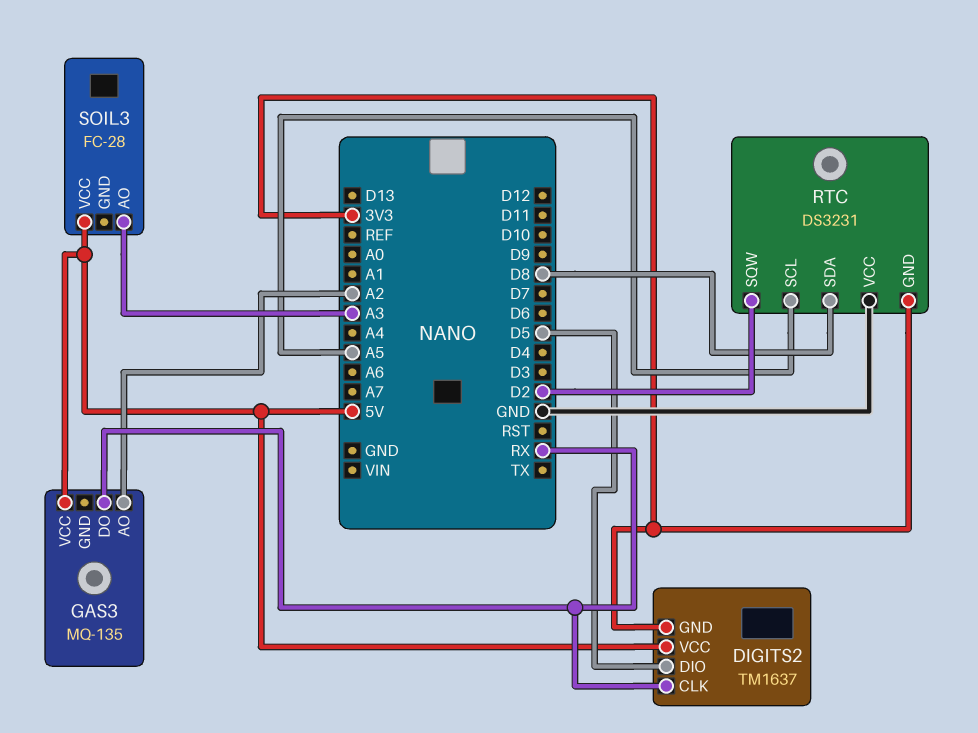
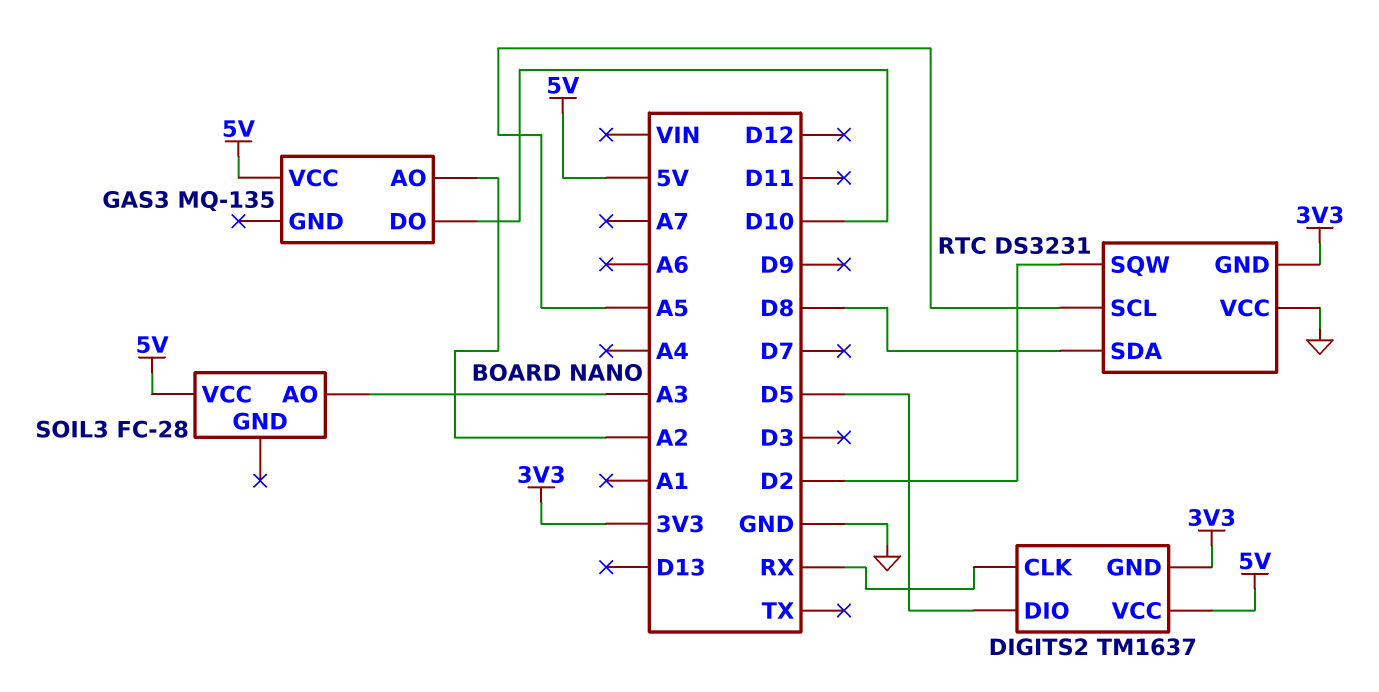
GAS3 pin DO: RX -> D10

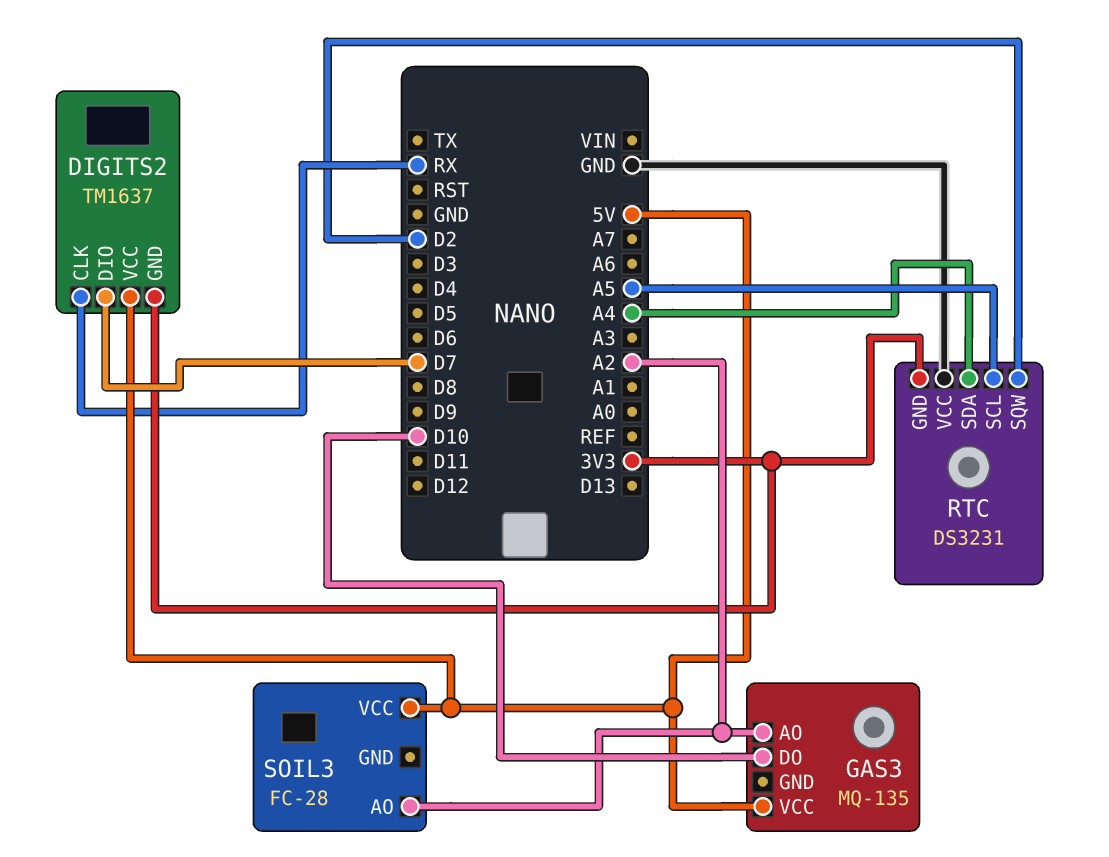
DIGITS2 pin DIO: D5 -> D7
RTC pin SDA: D8 -> A4
SOIL3 pin AO: A3 -> A2

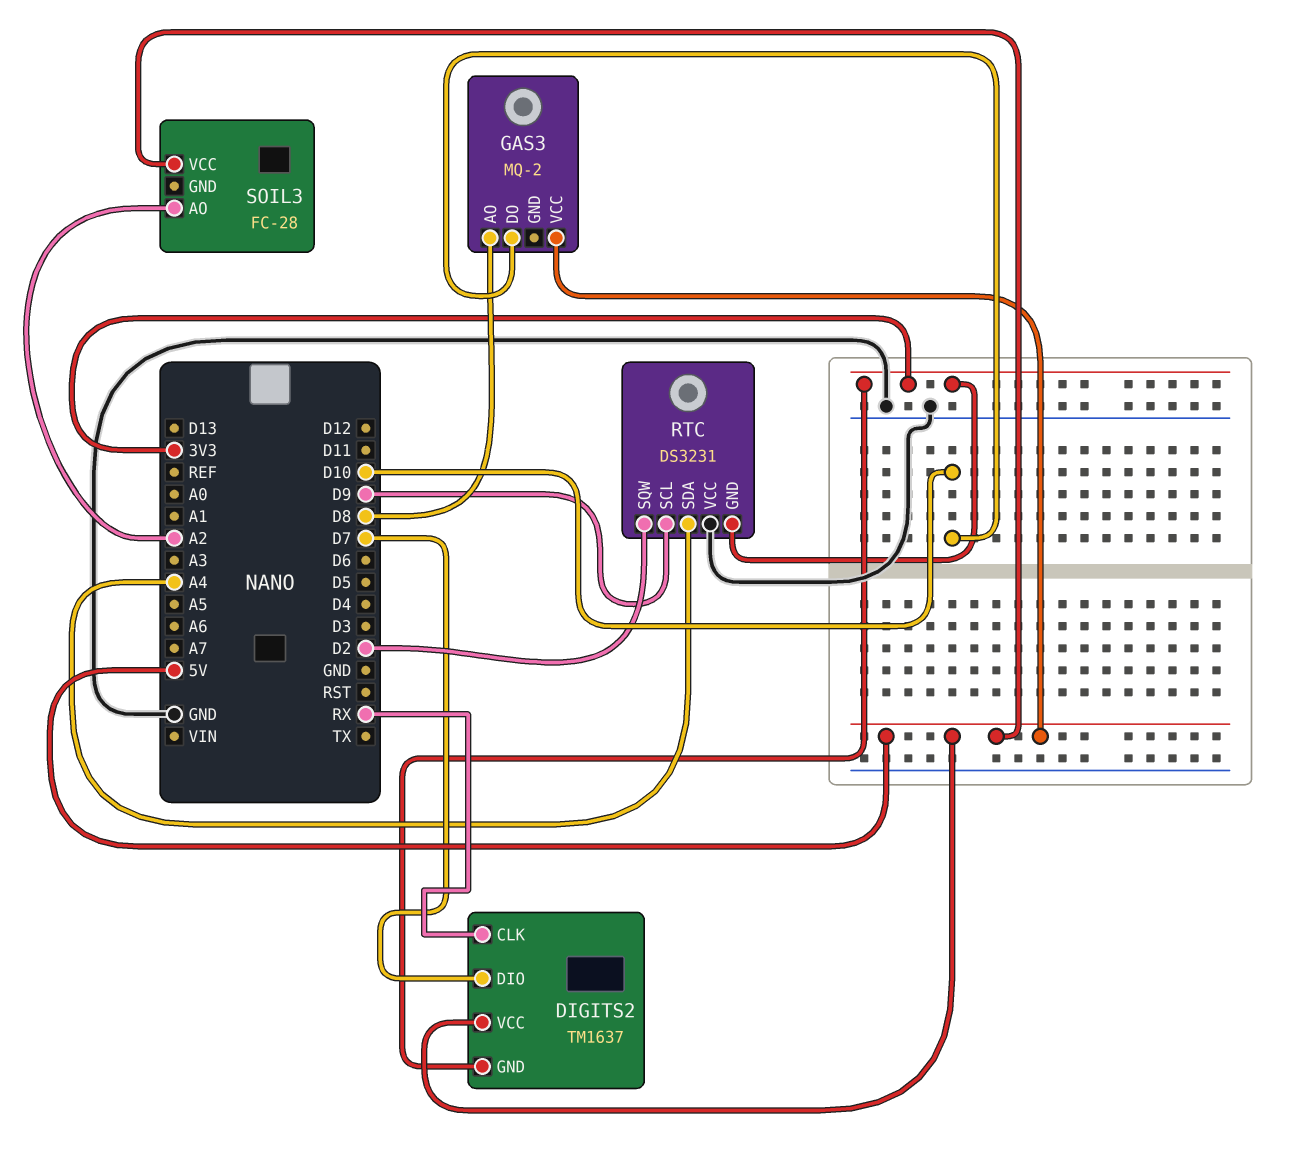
GAS3: MQ-135 -> MQ-2
GAS3 pin AO: A2 -> D8
RTC pin SCL: A5 -> D9

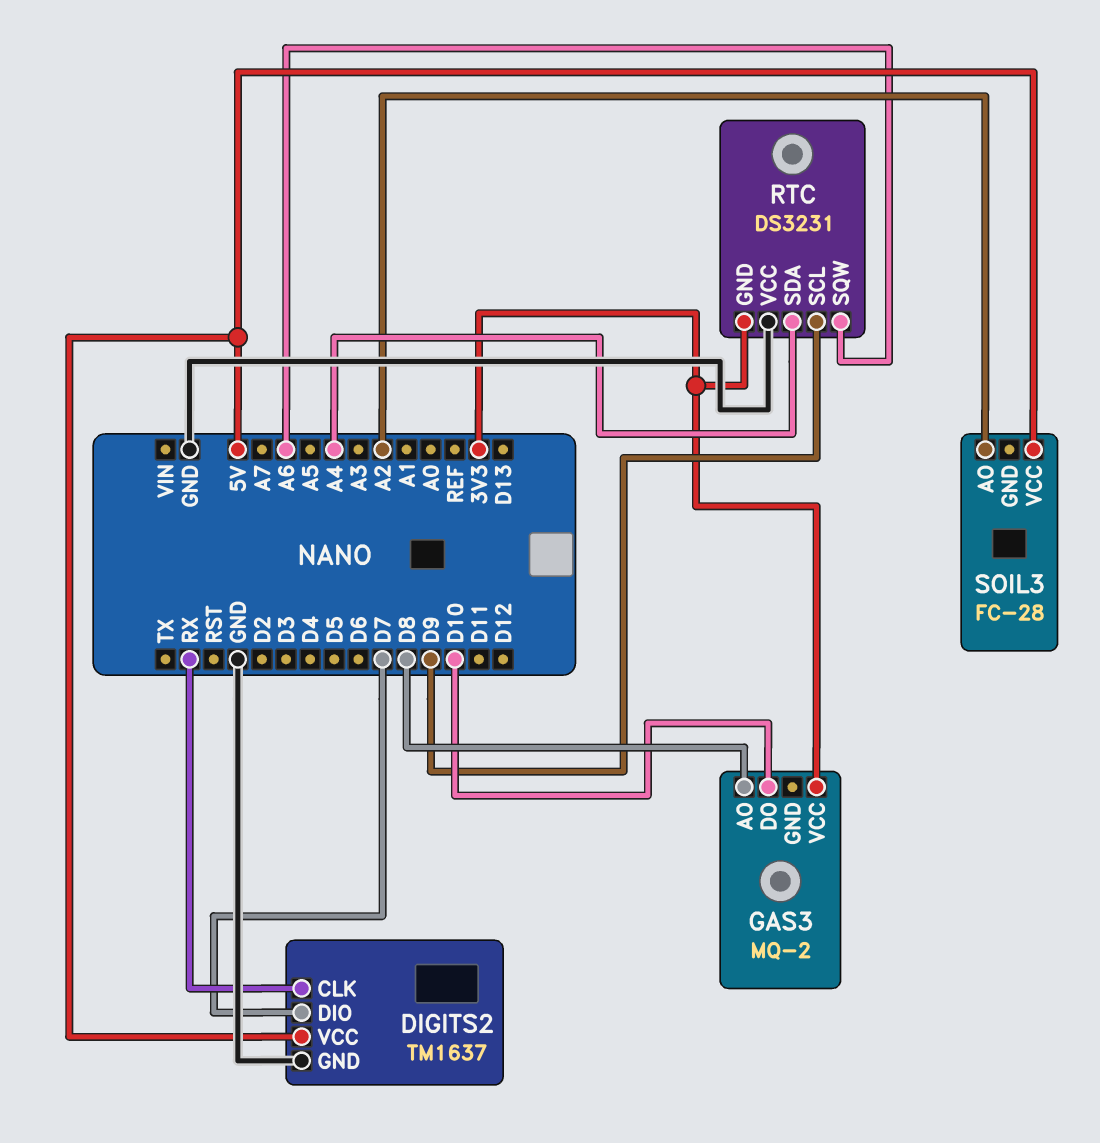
DIGITS2 pin GND: 3V3 -> GND
GAS3 pin VCC: 5V -> 3V3
RTC pin SQW: D2 -> A6

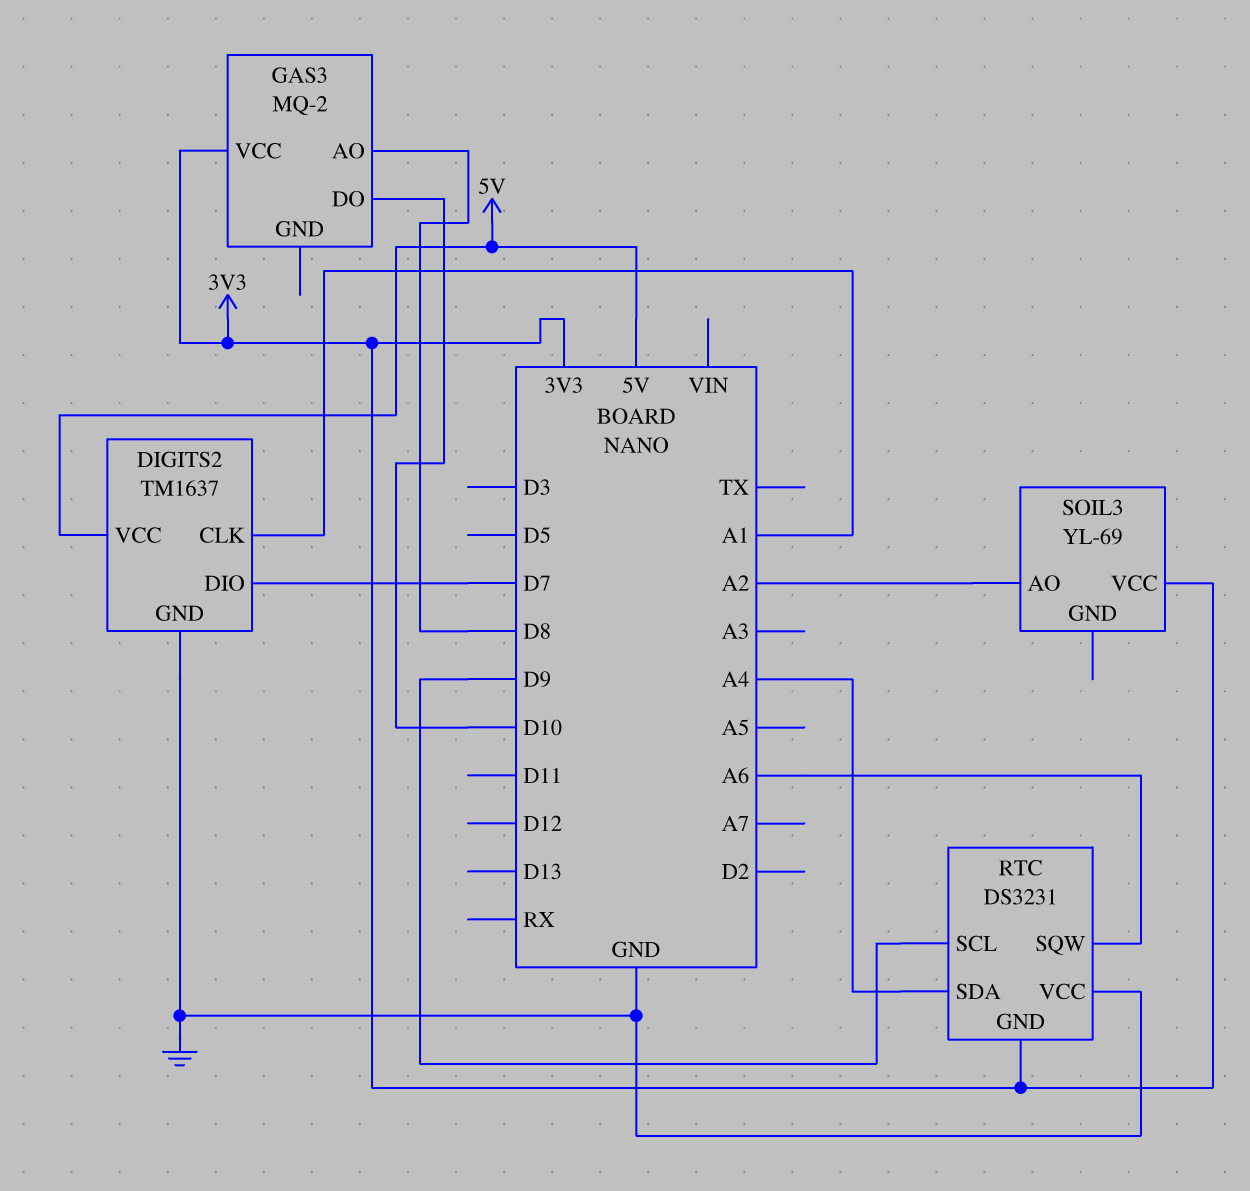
DIGITS2 pin CLK: RX -> A1
SOIL3: FC-28 -> YL-69
SOIL3 pin VCC: 5V -> 3V3

